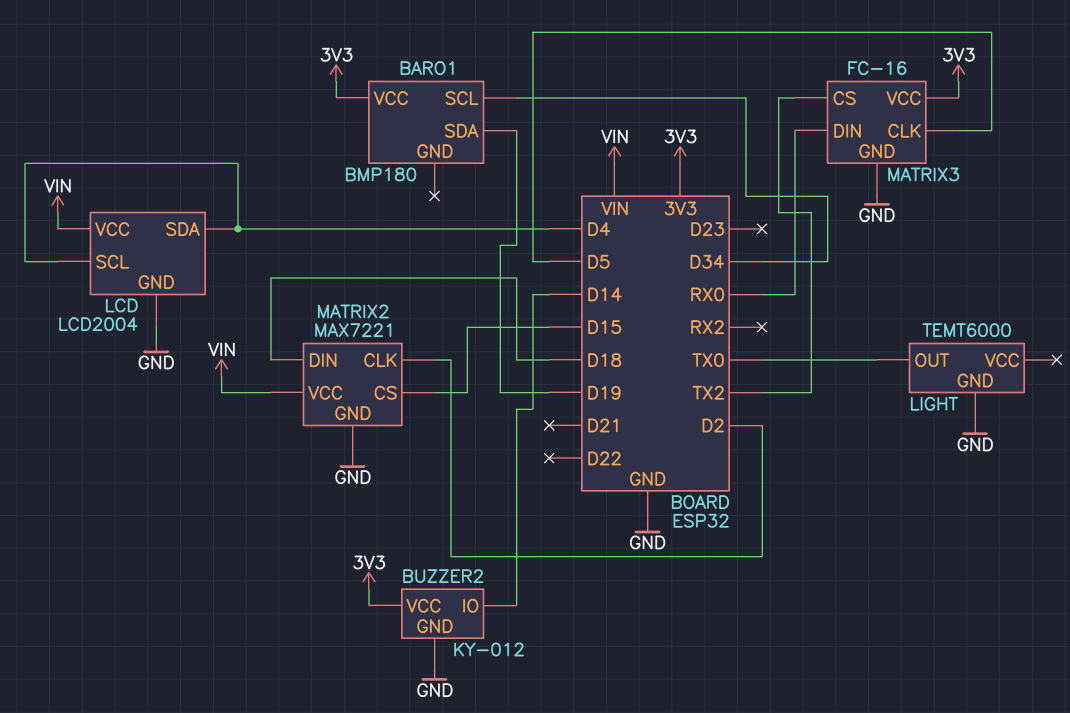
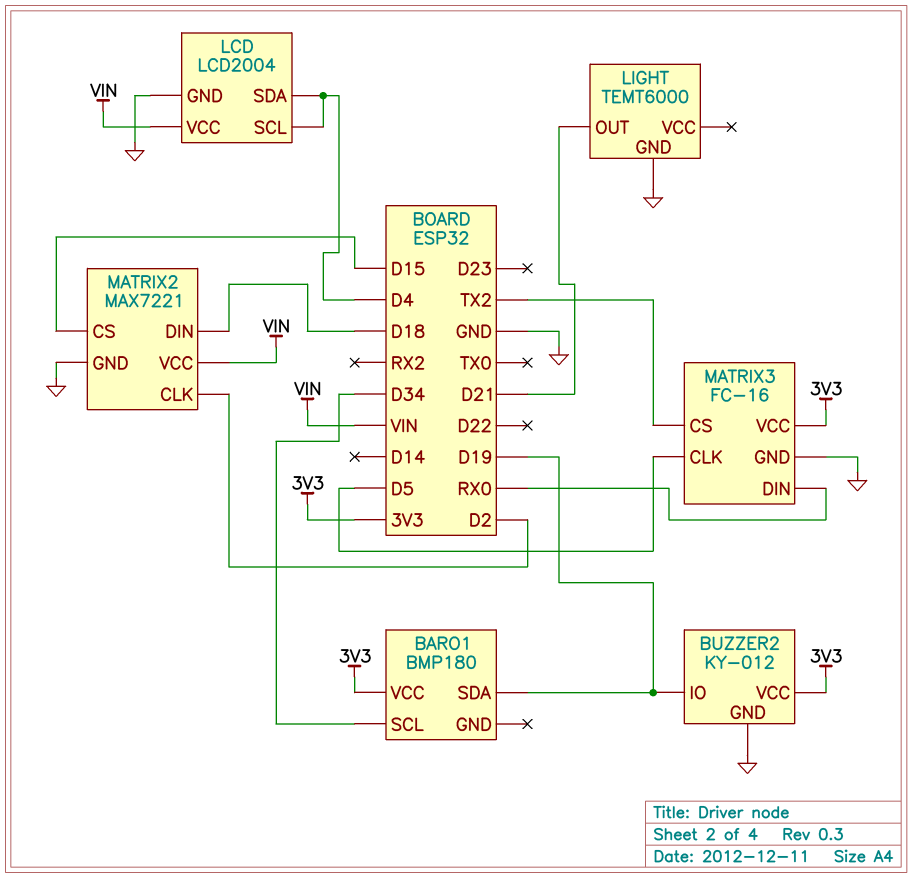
BUZZER2 pin IO: D14 -> D19
LIGHT pin OUT: TX0 -> D21

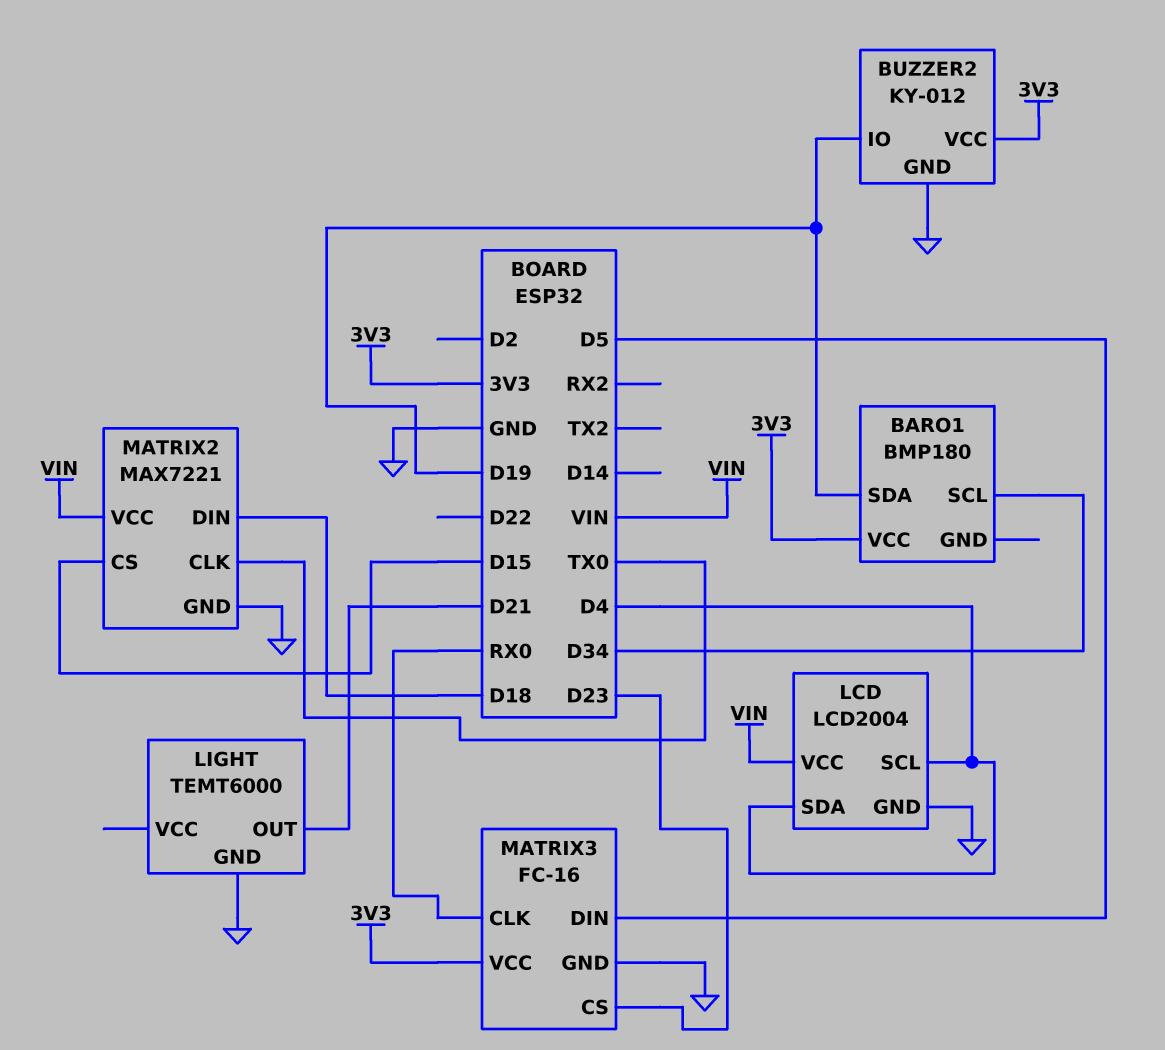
MATRIX2 pin CLK: D2 -> TX0
MATRIX3 pin CLK: D5 -> RX0
MATRIX3 pin CS: TX2 -> D23
MATRIX3 pin DIN: RX0 -> D5

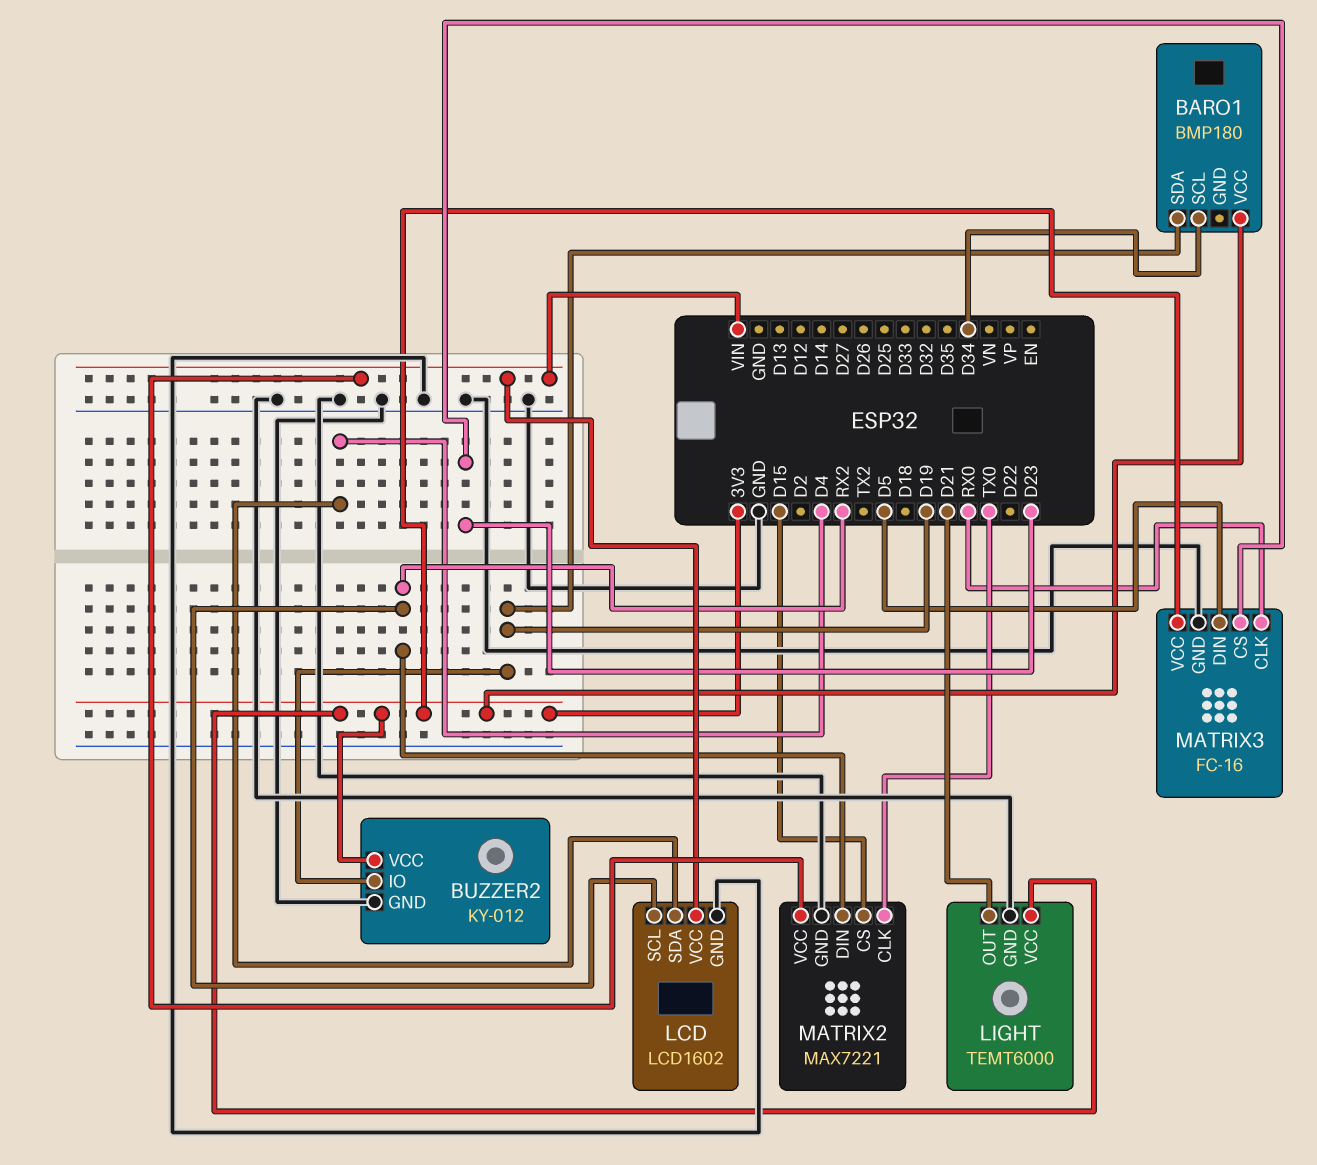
LCD: LCD2004 -> LCD1602
LCD pin SCL: D4 -> RX2
LIGHT pin VCC: none -> 3V3
MATRIX2 pin DIN: D18 -> RX2

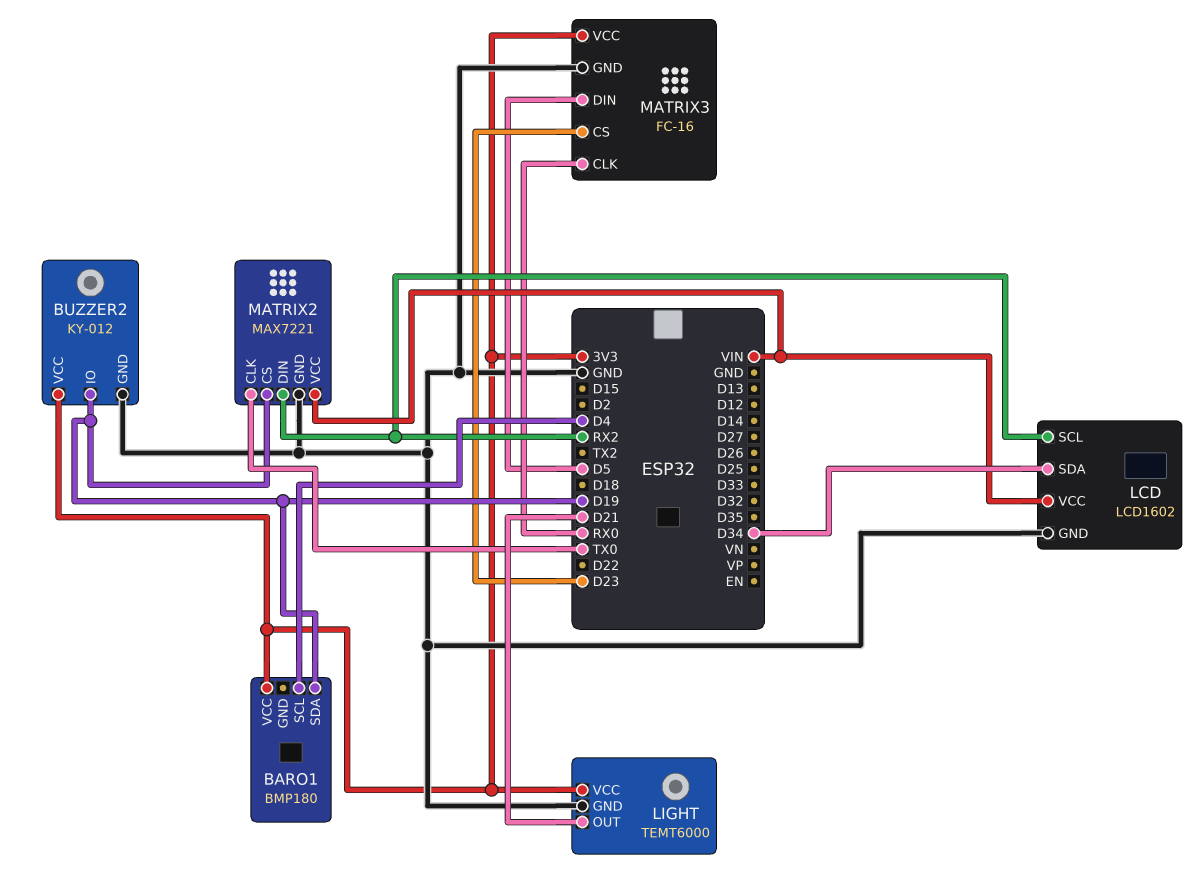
BARO1 pin SCL: D34 -> D4
LCD pin SDA: D4 -> D34
MATRIX2 pin CS: D15 -> D19

